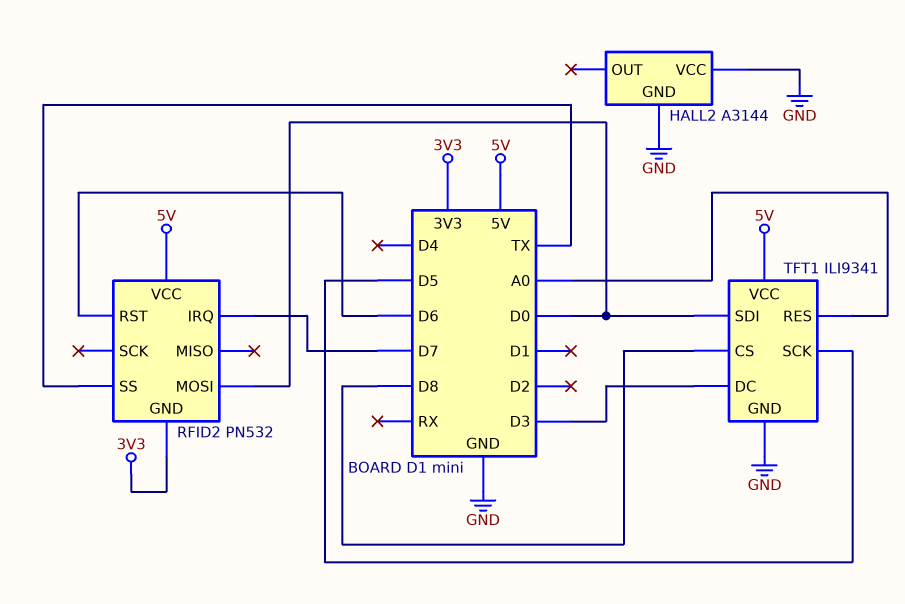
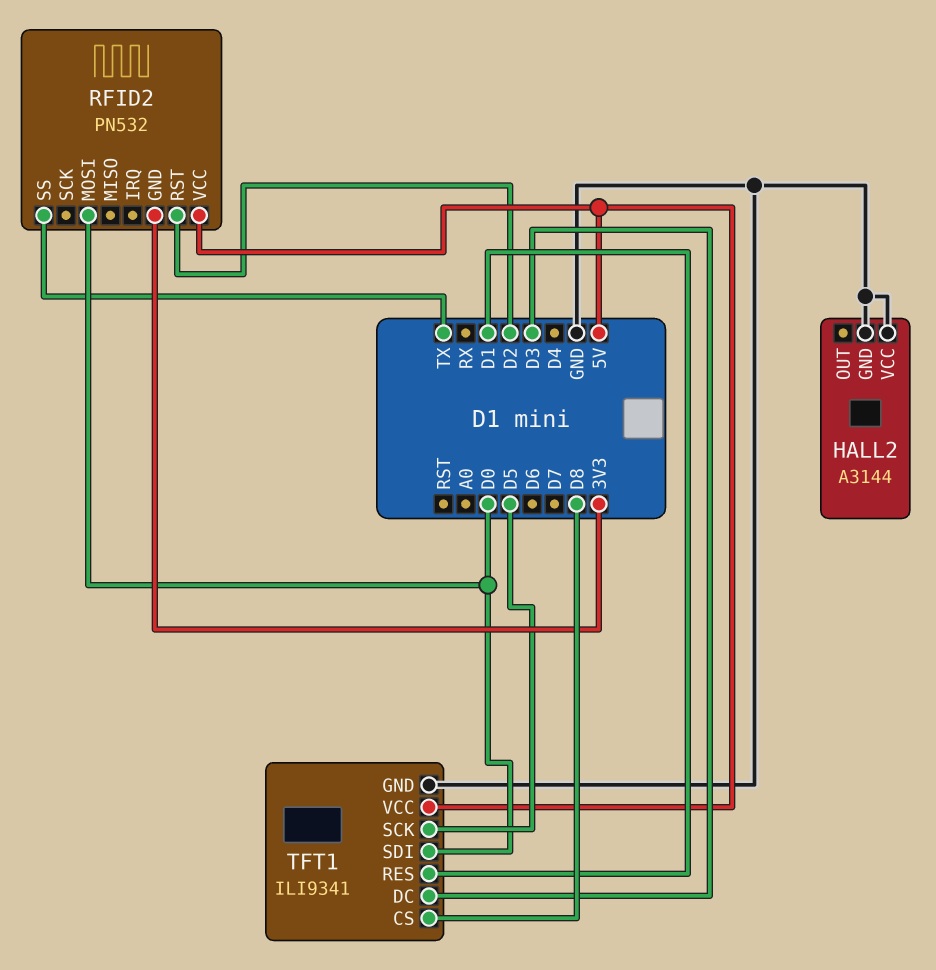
RFID2 pin IRQ: D7 -> none
RFID2 pin RST: D6 -> D2
TFT1 pin RES: A0 -> D1

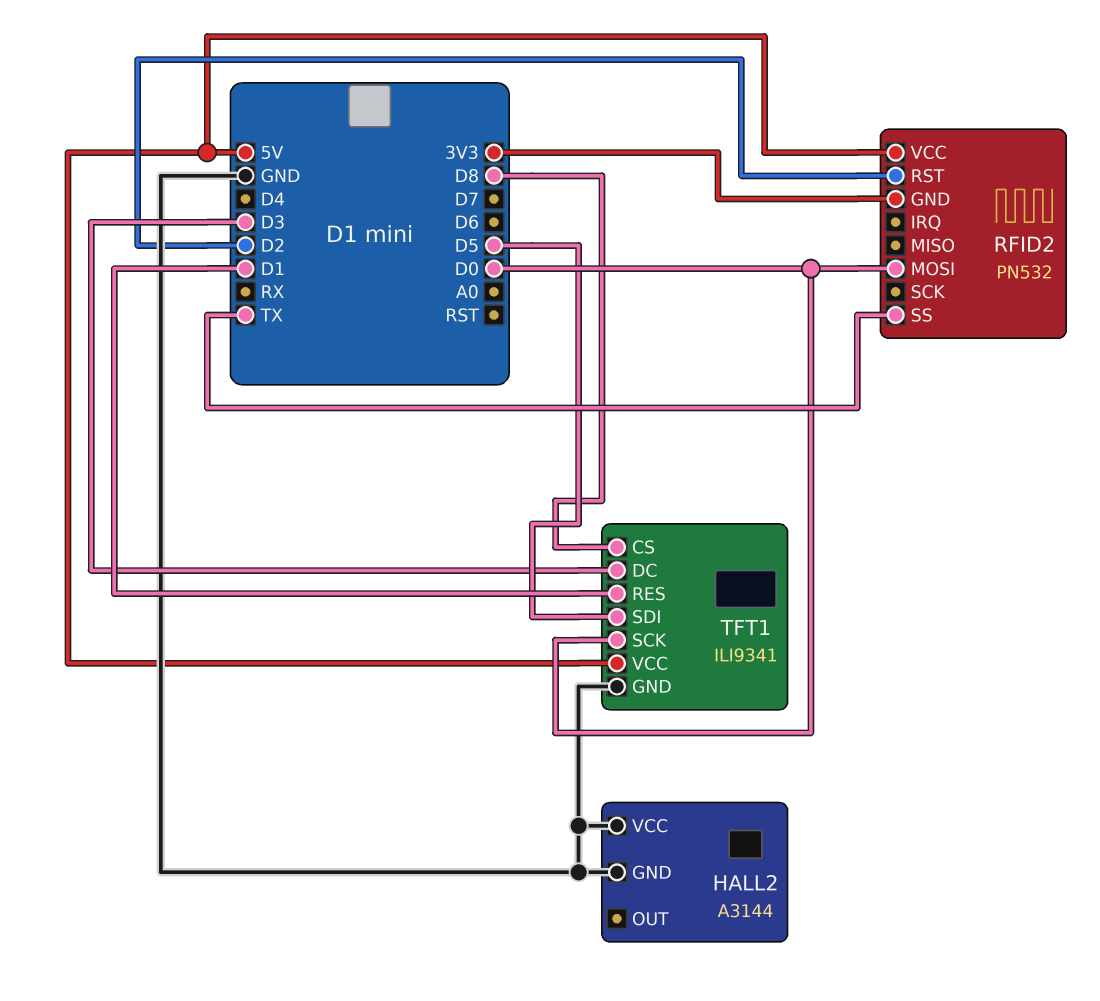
TFT1 pin SCK: D5 -> D0
TFT1 pin SDI: D0 -> D5

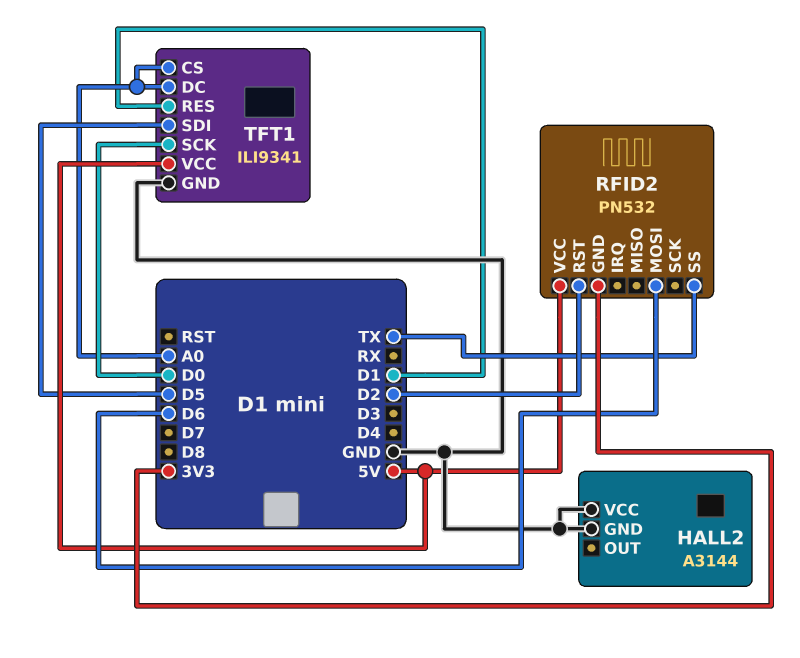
RFID2 pin MOSI: D0 -> D6
TFT1 pin CS: D8 -> A0
TFT1 pin DC: D3 -> A0

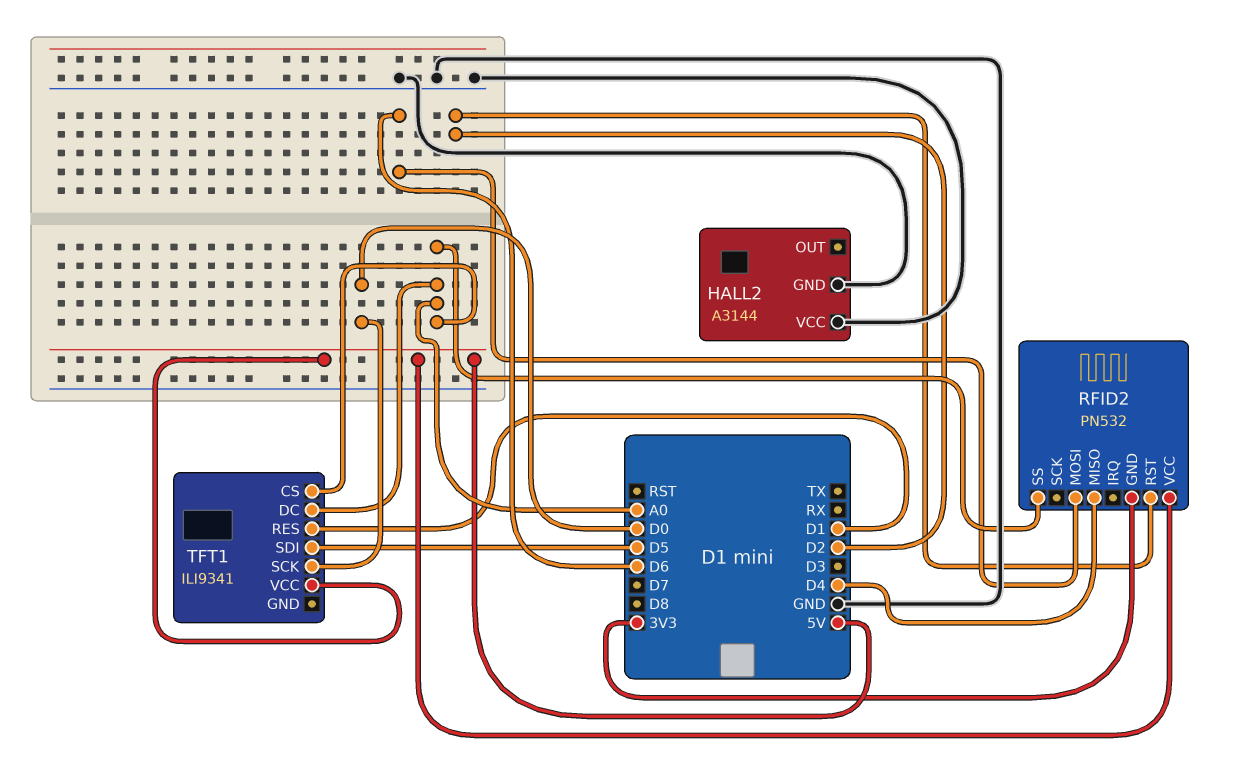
RFID2 pin MISO: none -> D4
RFID2 pin SS: TX -> A0
TFT1 pin GND: GND -> none

